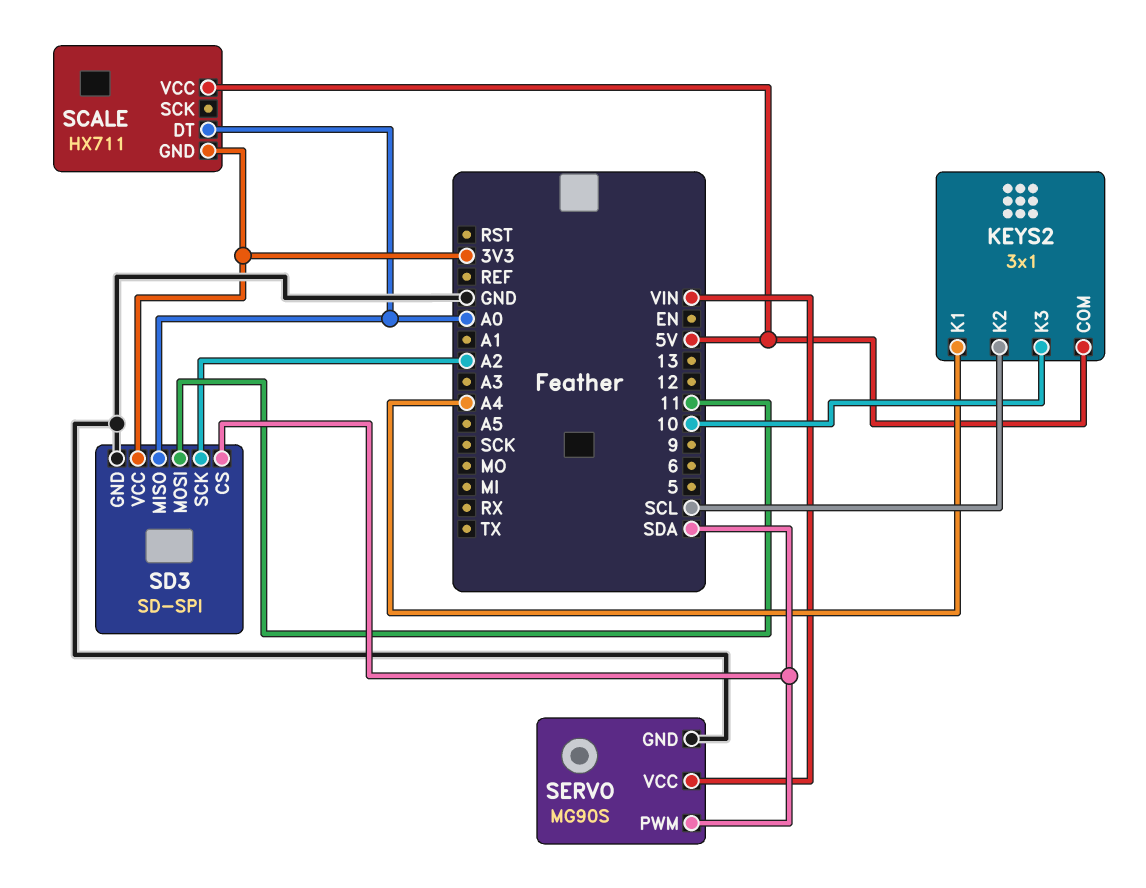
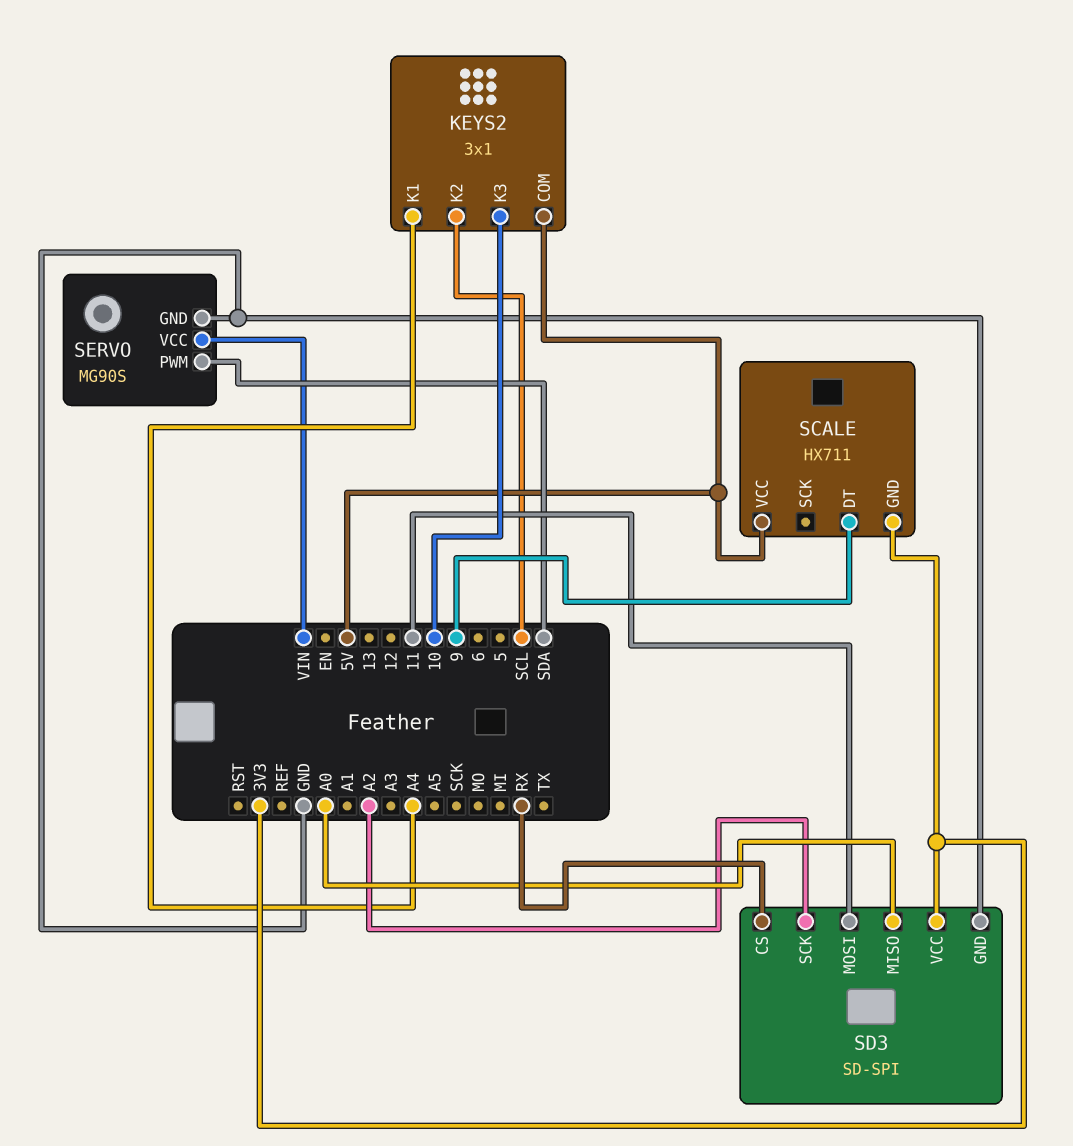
SCALE pin DT: A0 -> 9
SD3 pin CS: SDA -> RX

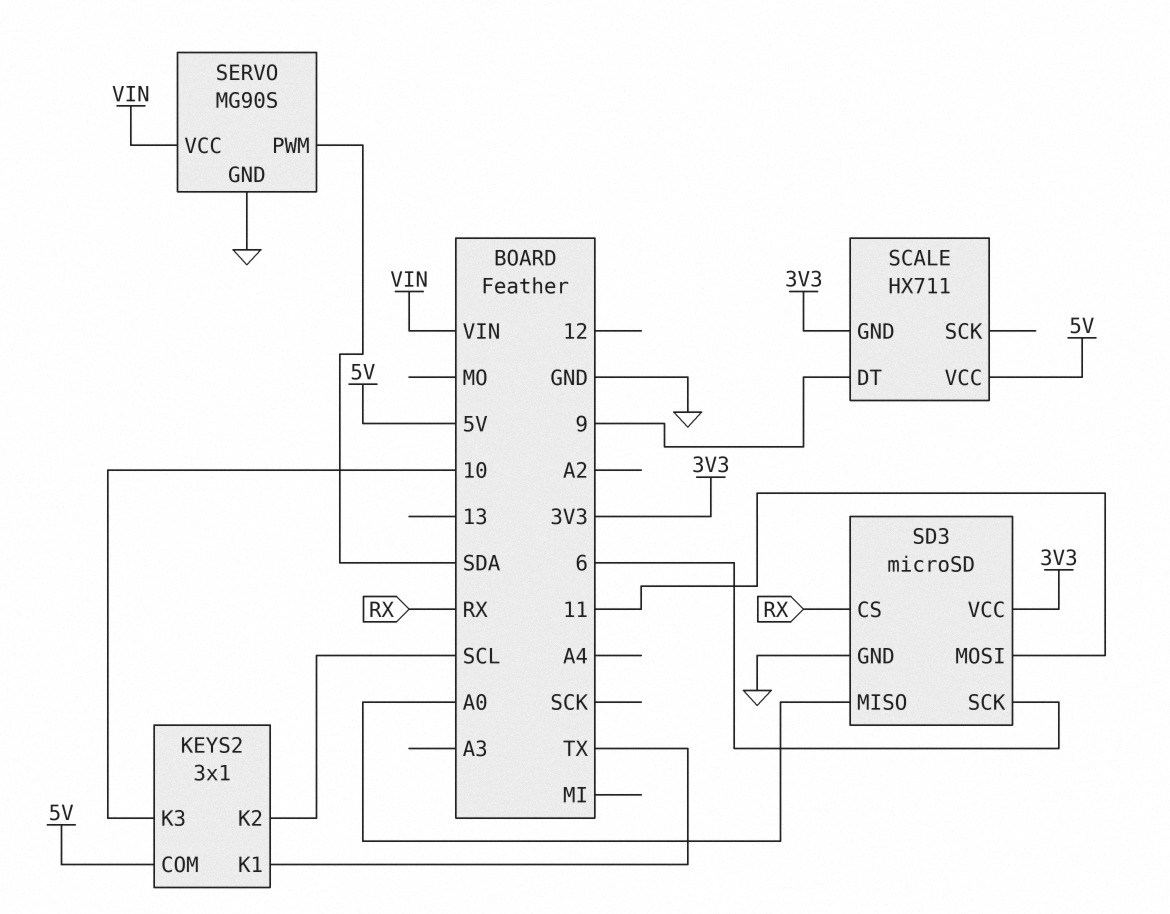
KEYS2 pin K1: A4 -> TX
SD3: SD-SPI -> microSD
SD3 pin SCK: A2 -> 6

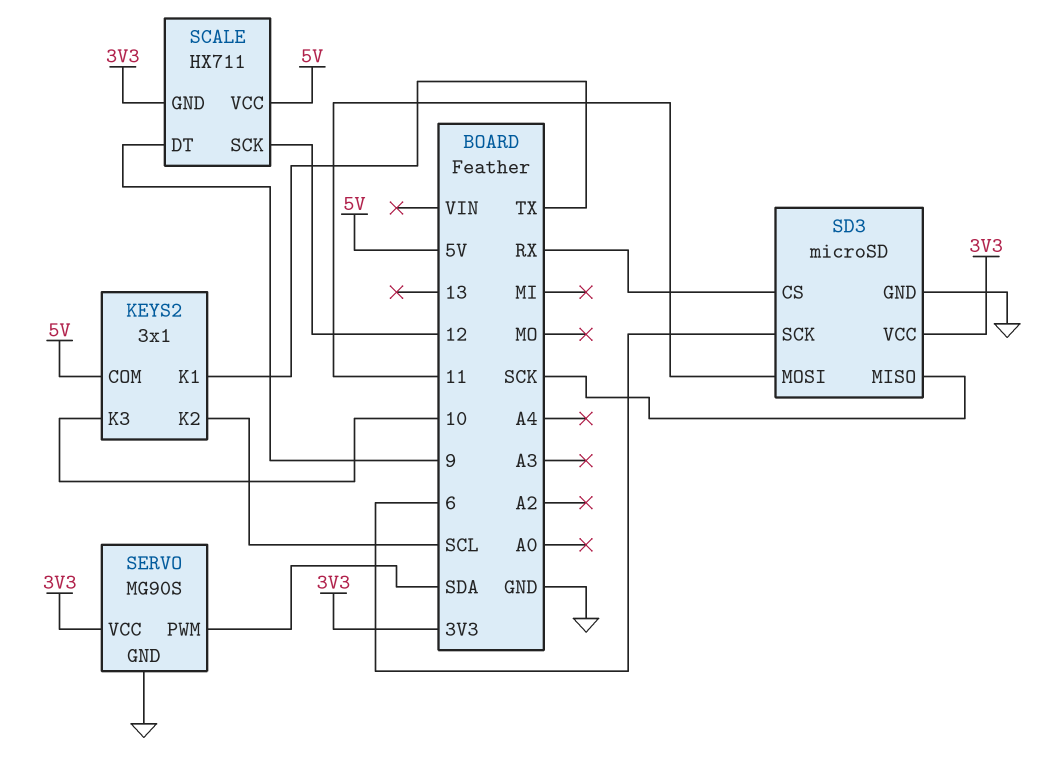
SCALE pin SCK: none -> 12
SD3 pin MISO: A0 -> SCK
SERVO pin VCC: VIN -> 3V3

